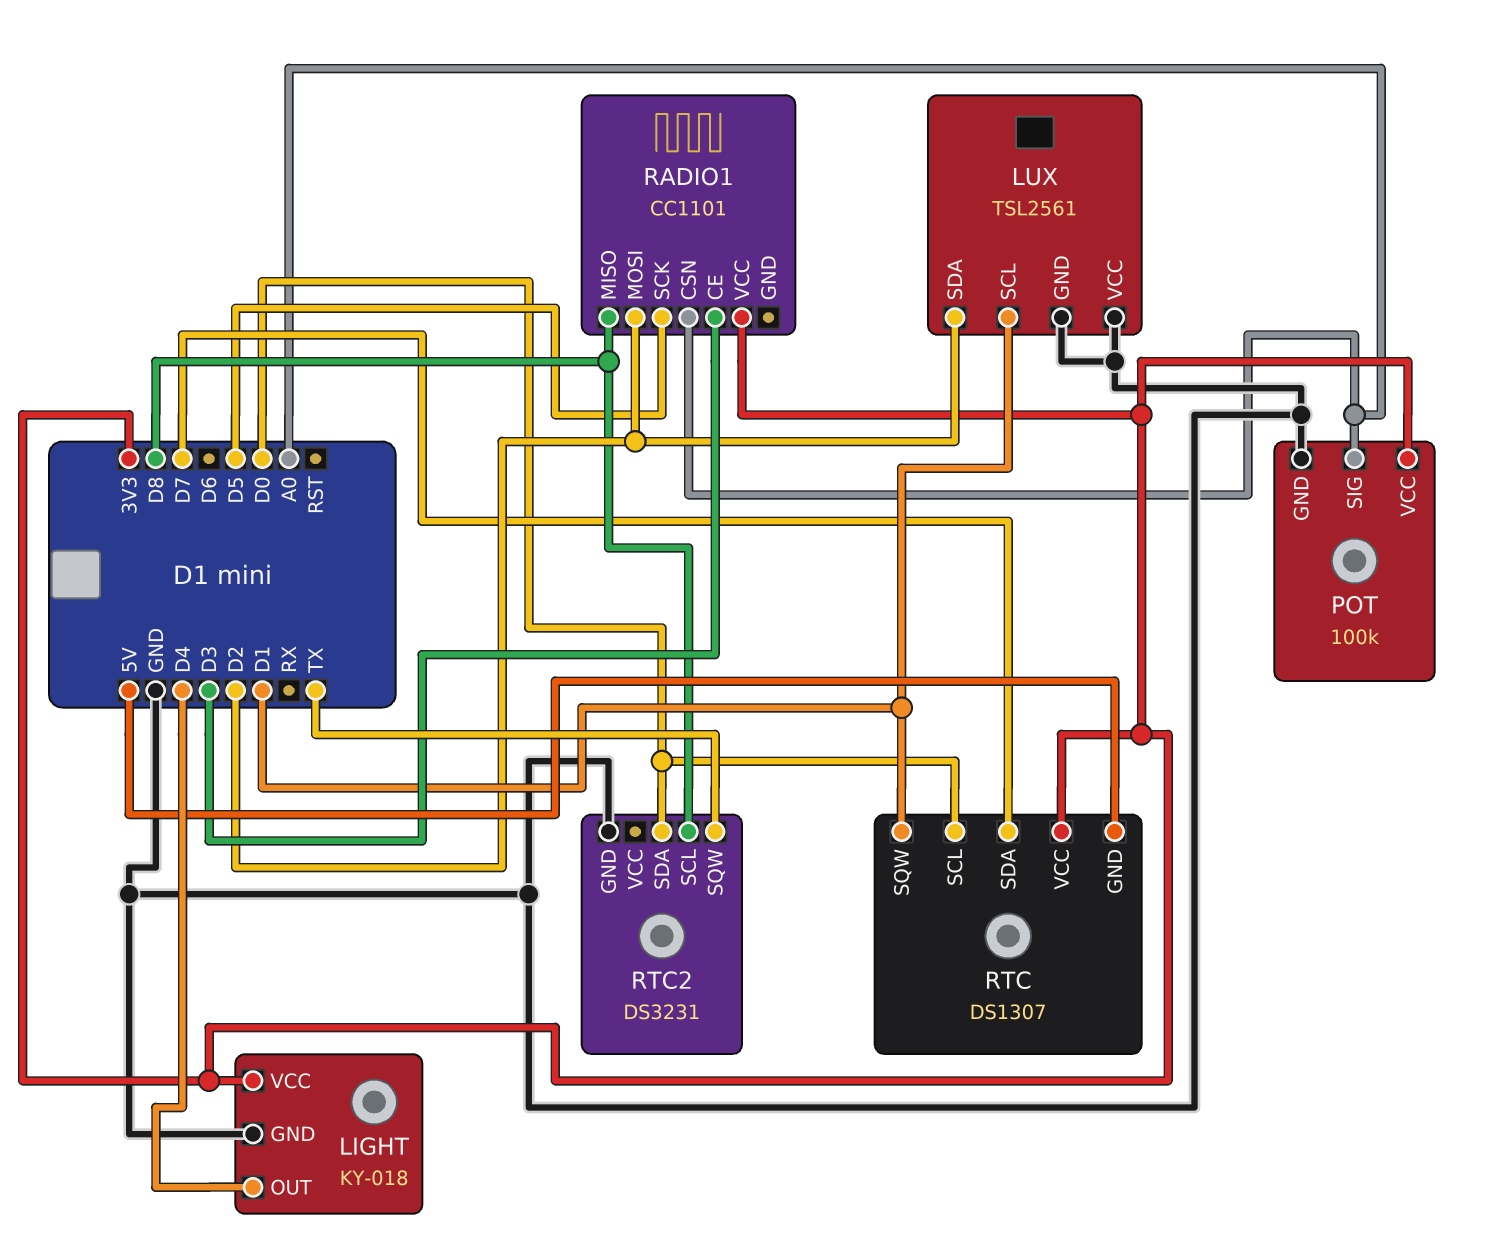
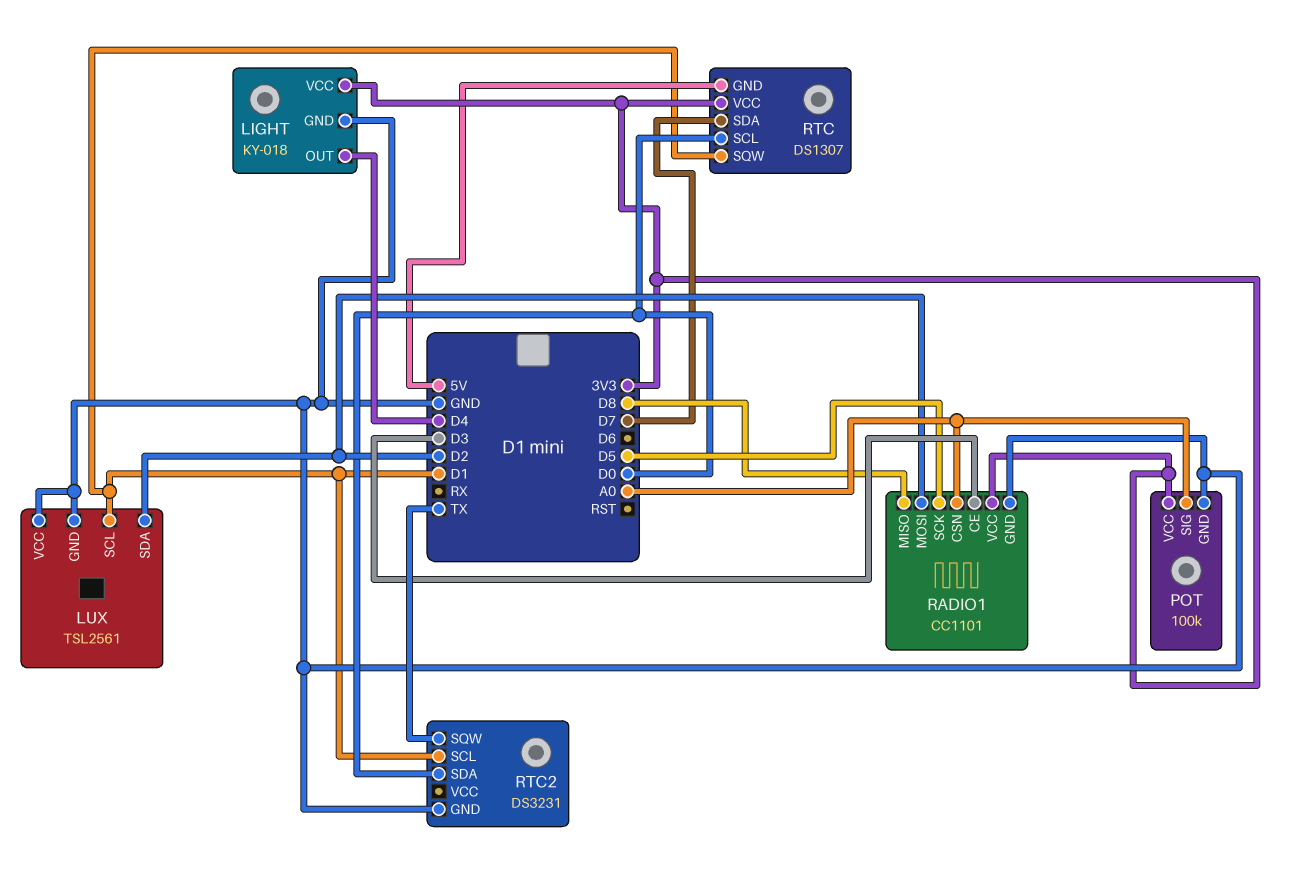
RADIO1 pin GND: none -> GND
RTC2 pin SCL: D8 -> D1

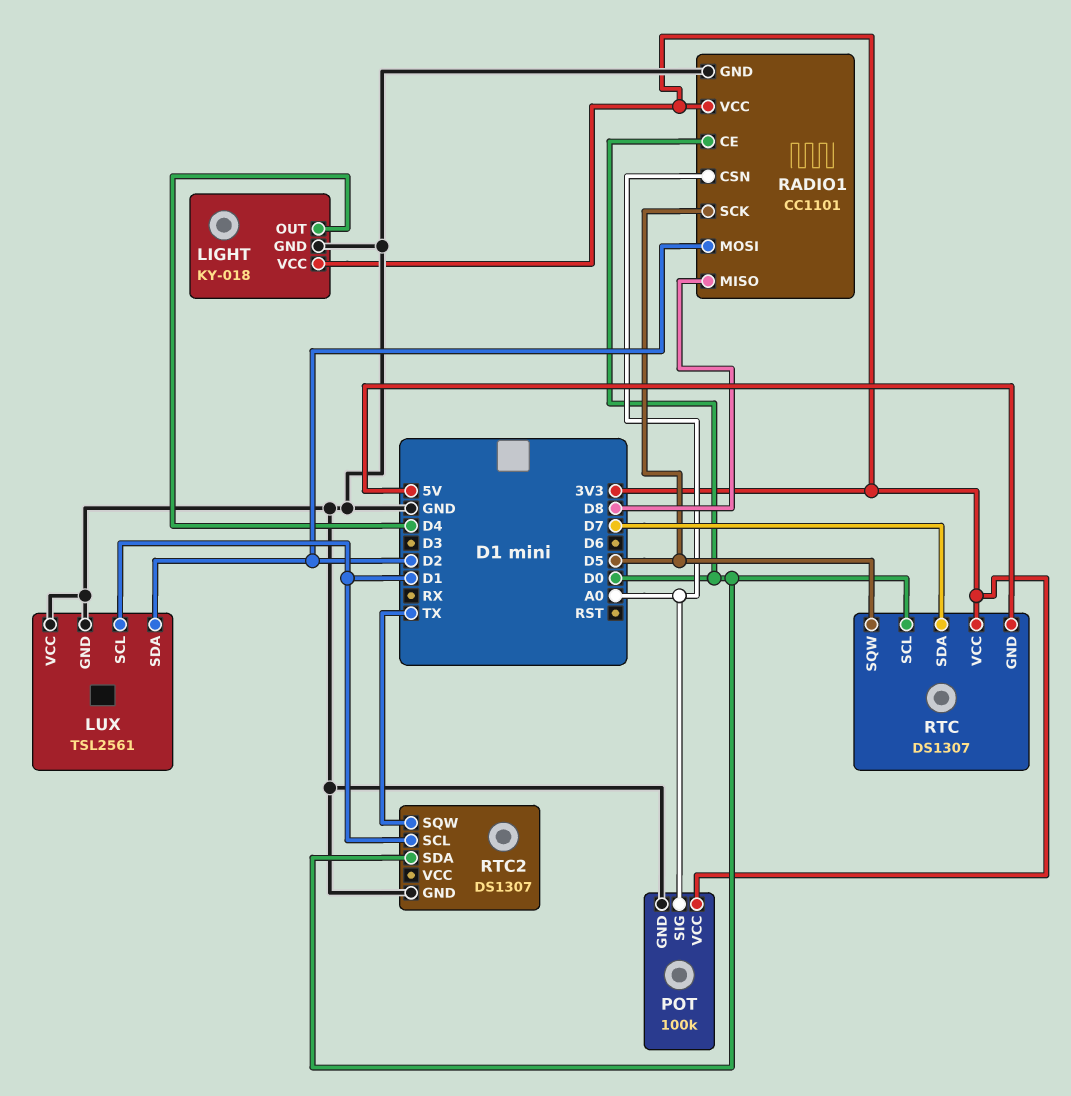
RADIO1 pin CE: D3 -> D0
RTC pin SQW: D1 -> D5
RTC2: DS3231 -> DS1307

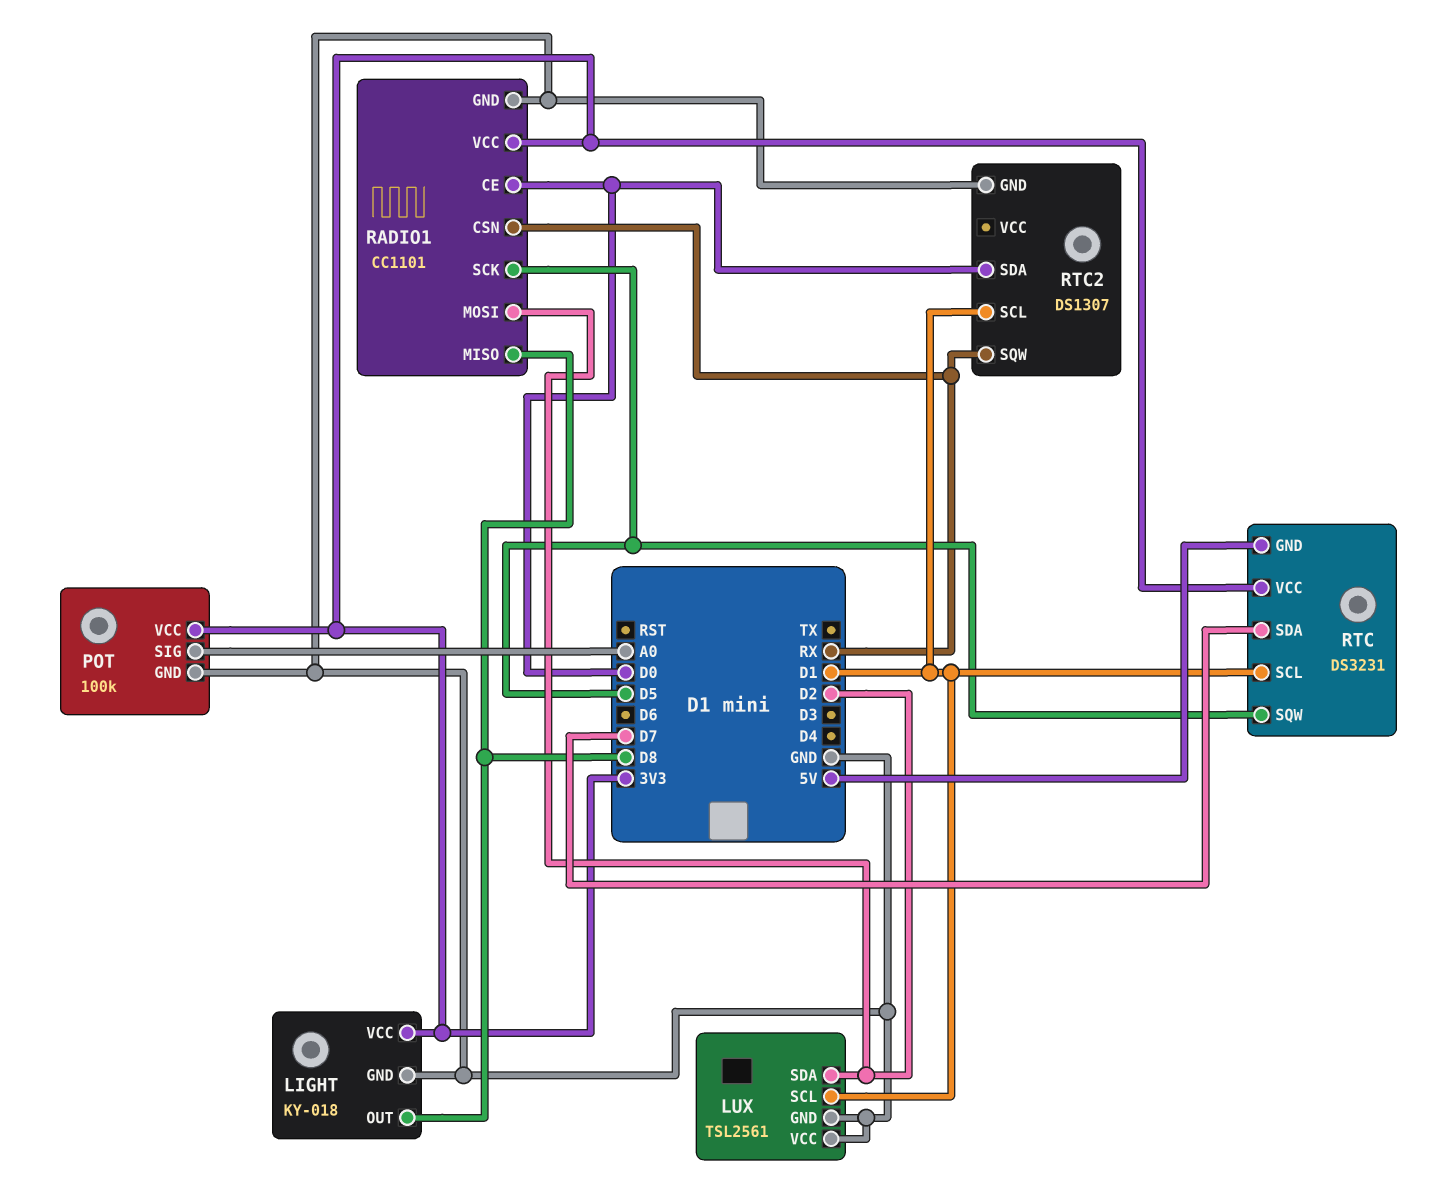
LIGHT pin OUT: D4 -> D8
RADIO1 pin CSN: A0 -> RX
RTC: DS1307 -> DS3231
RTC pin SCL: D0 -> D1
RTC2 pin SQW: TX -> RX

